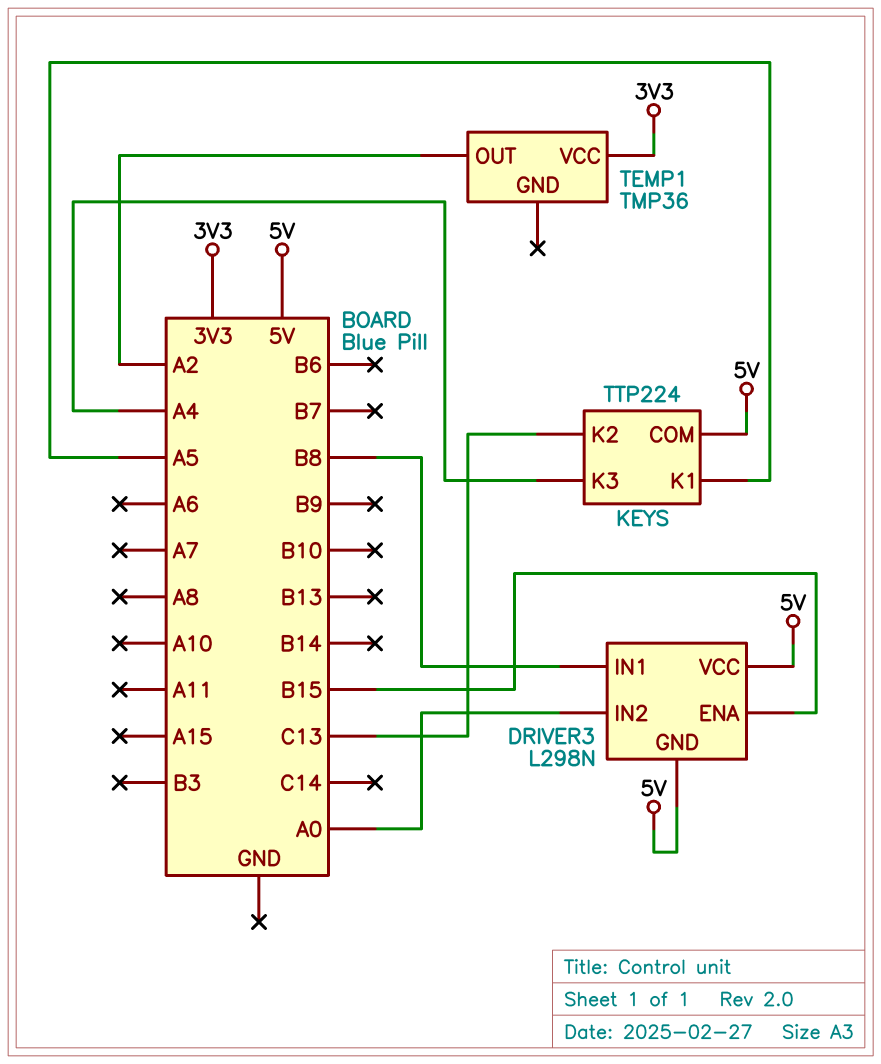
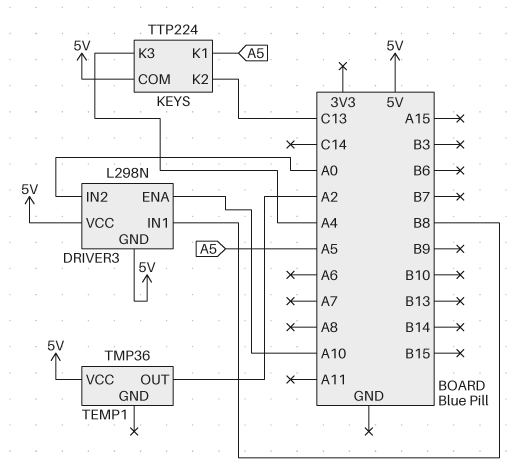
DRIVER3 pin ENA: B15 -> A10
TEMP1 pin VCC: 3V3 -> 5V

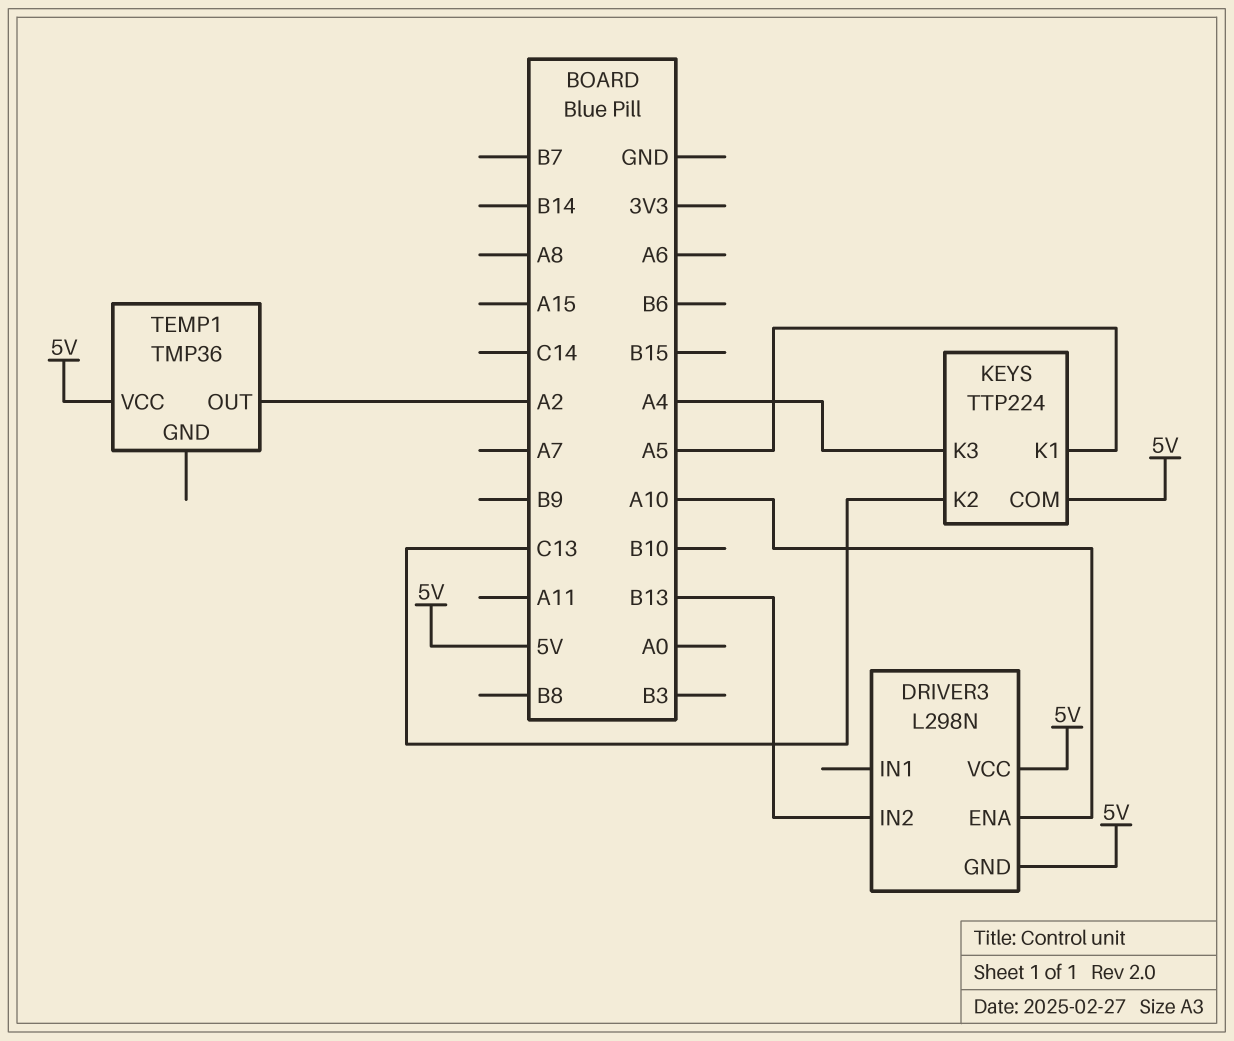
DRIVER3 pin IN1: B8 -> none
DRIVER3 pin IN2: A0 -> B13

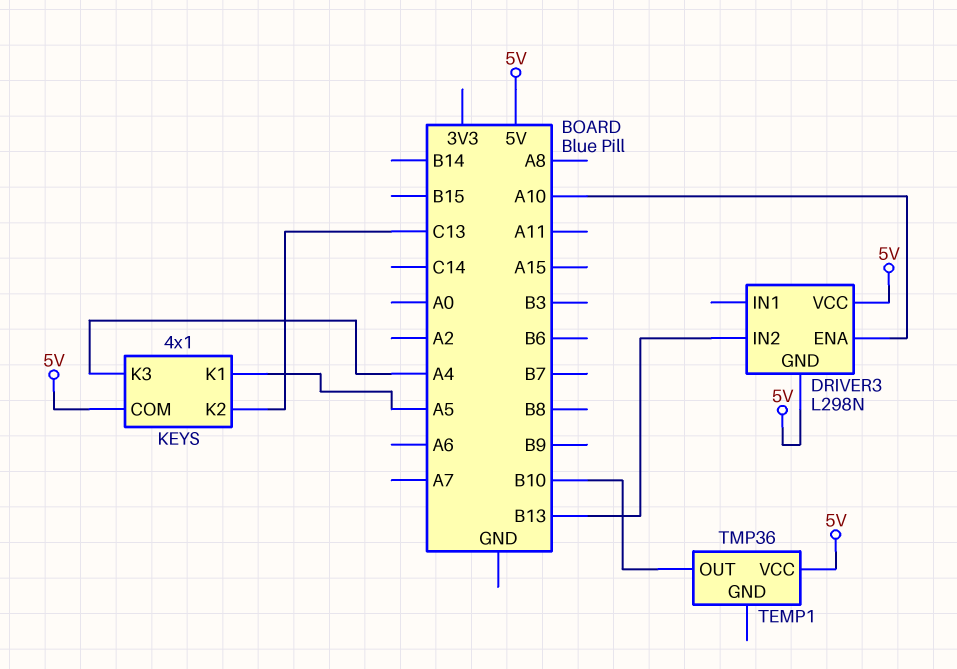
KEYS: TTP224 -> 4x1
TEMP1 pin OUT: A2 -> B10

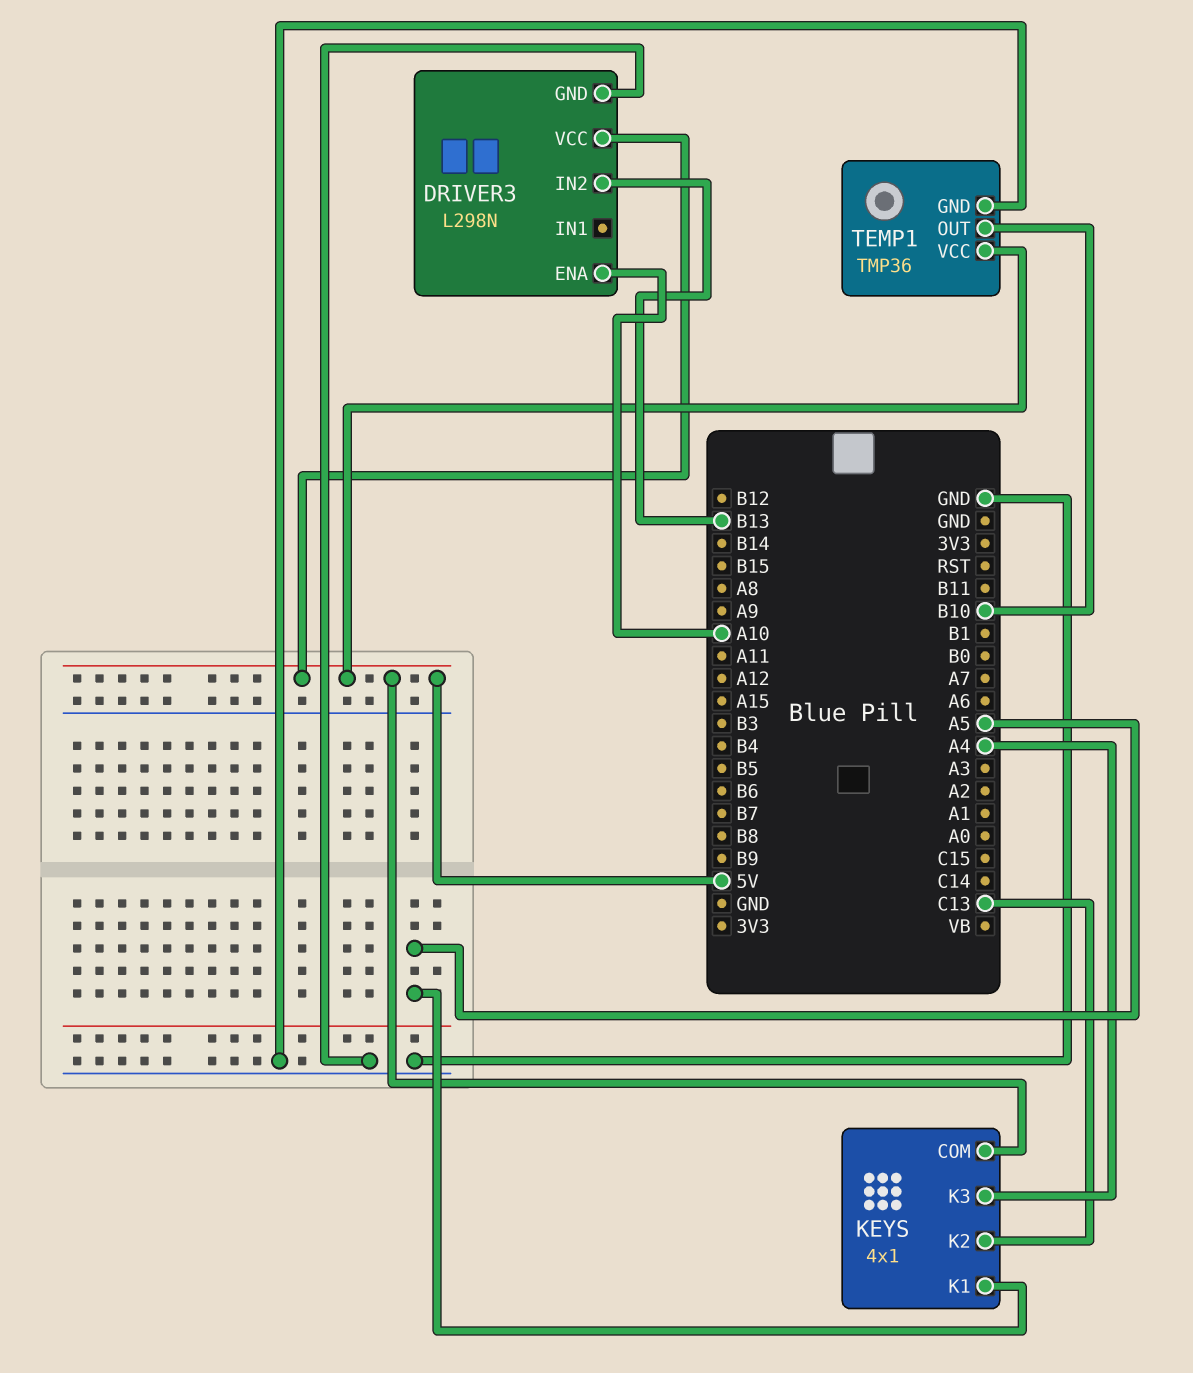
DRIVER3 pin GND: 5V -> GND
TEMP1 pin GND: none -> GND

